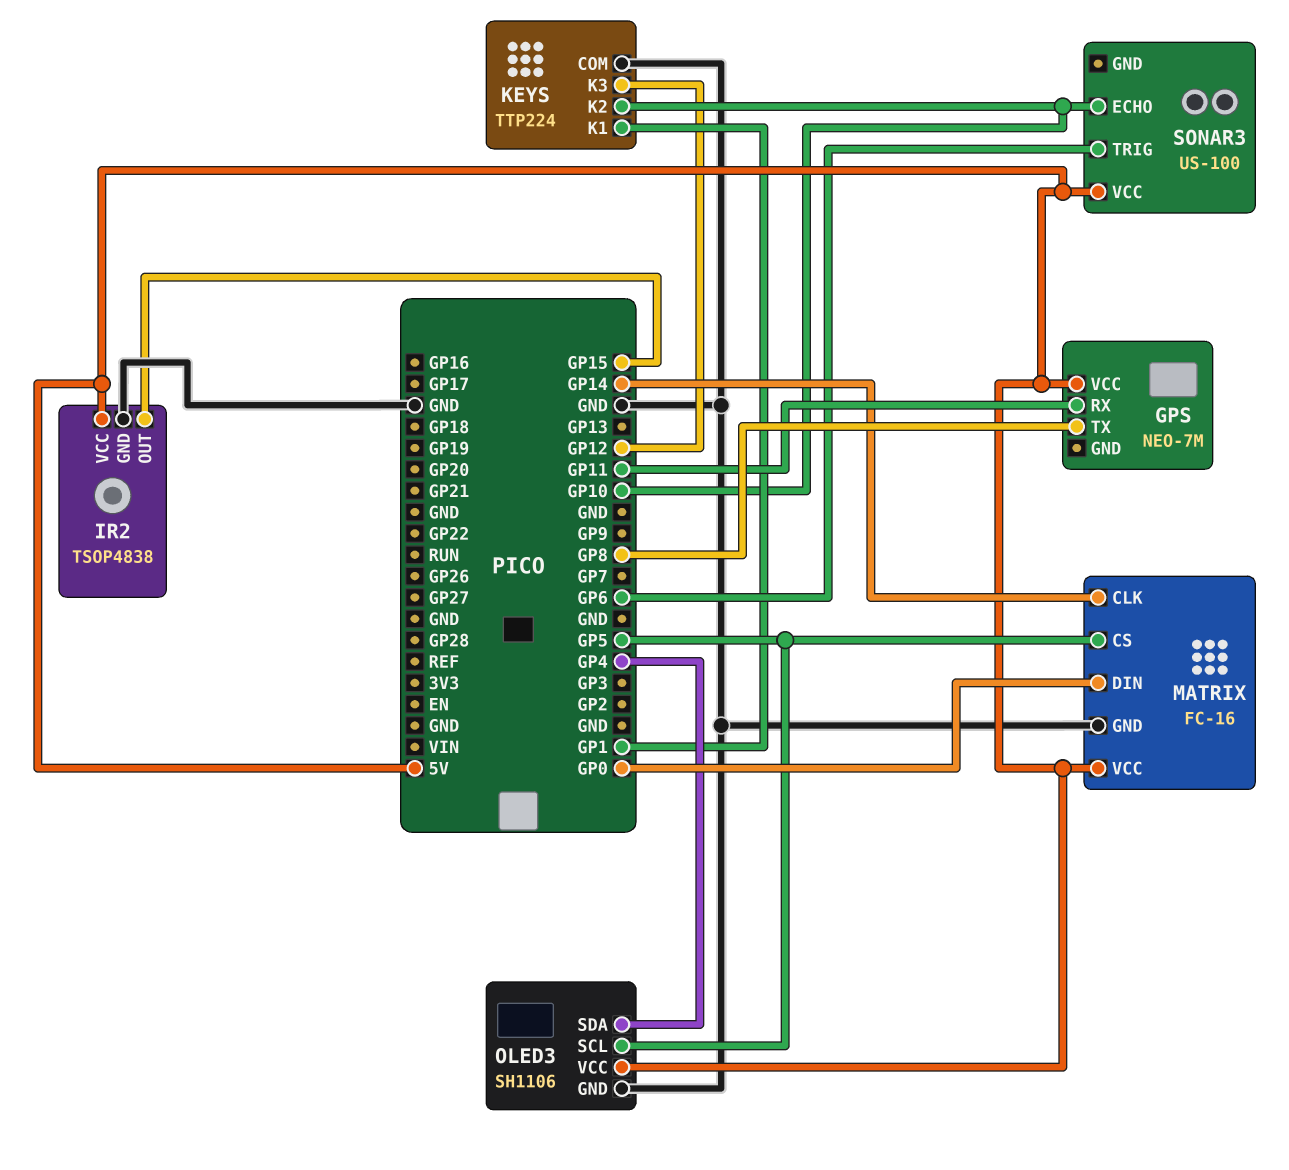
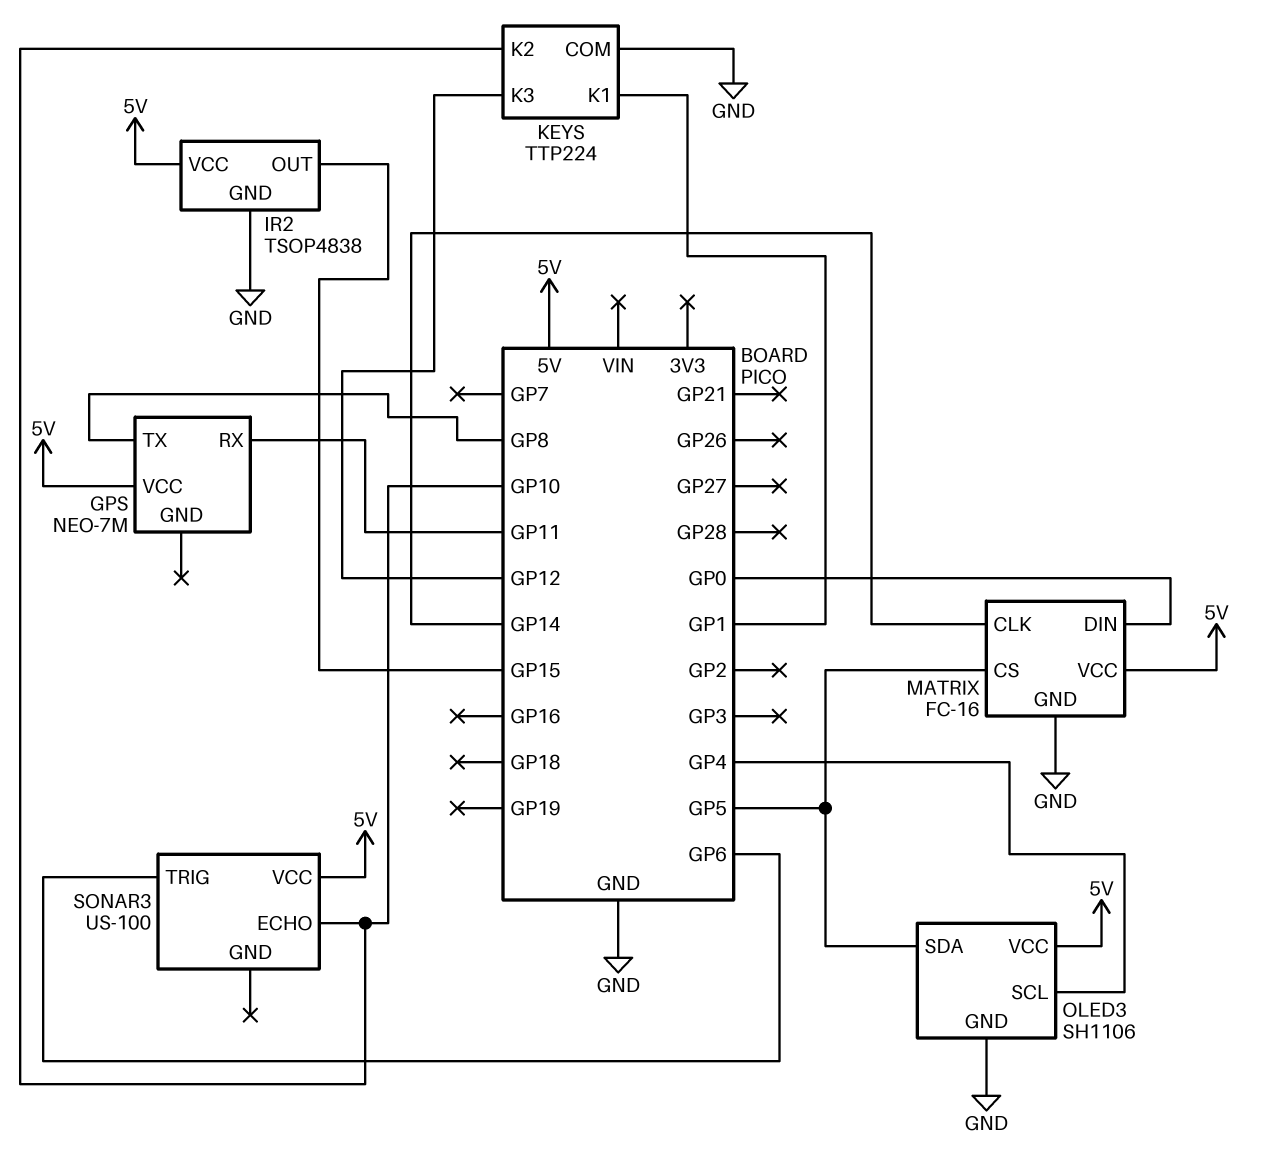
OLED3 pin SCL: GP5 -> GP4
OLED3 pin SDA: GP4 -> GP5

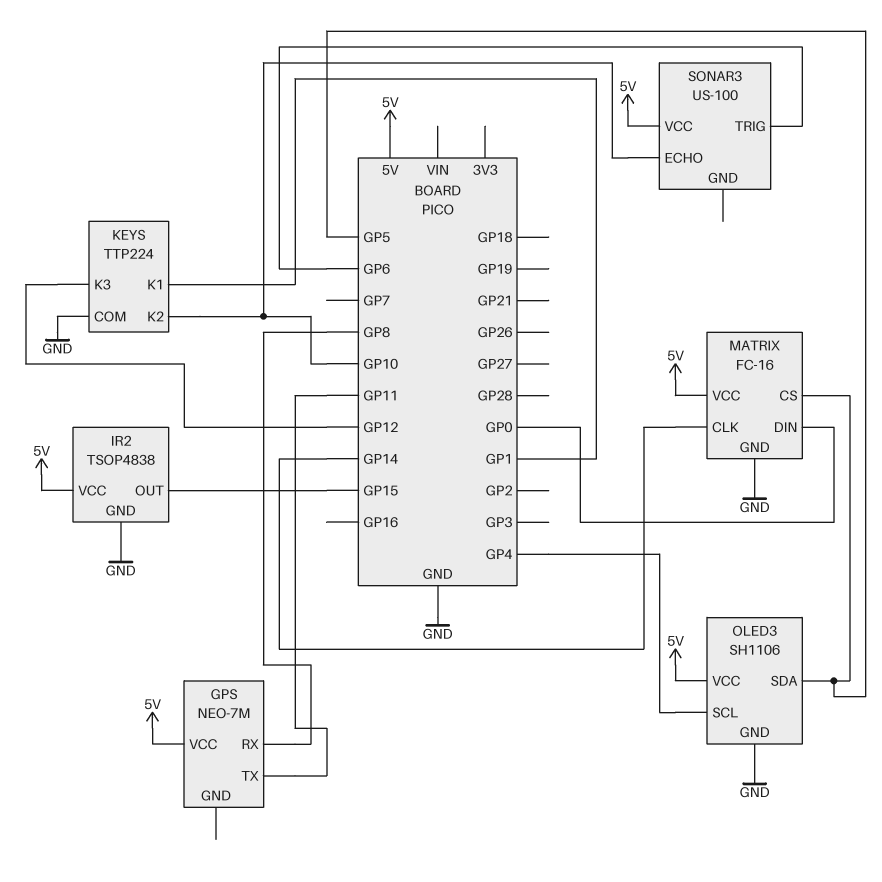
GPS pin RX: GP11 -> GP8
GPS pin TX: GP8 -> GP11

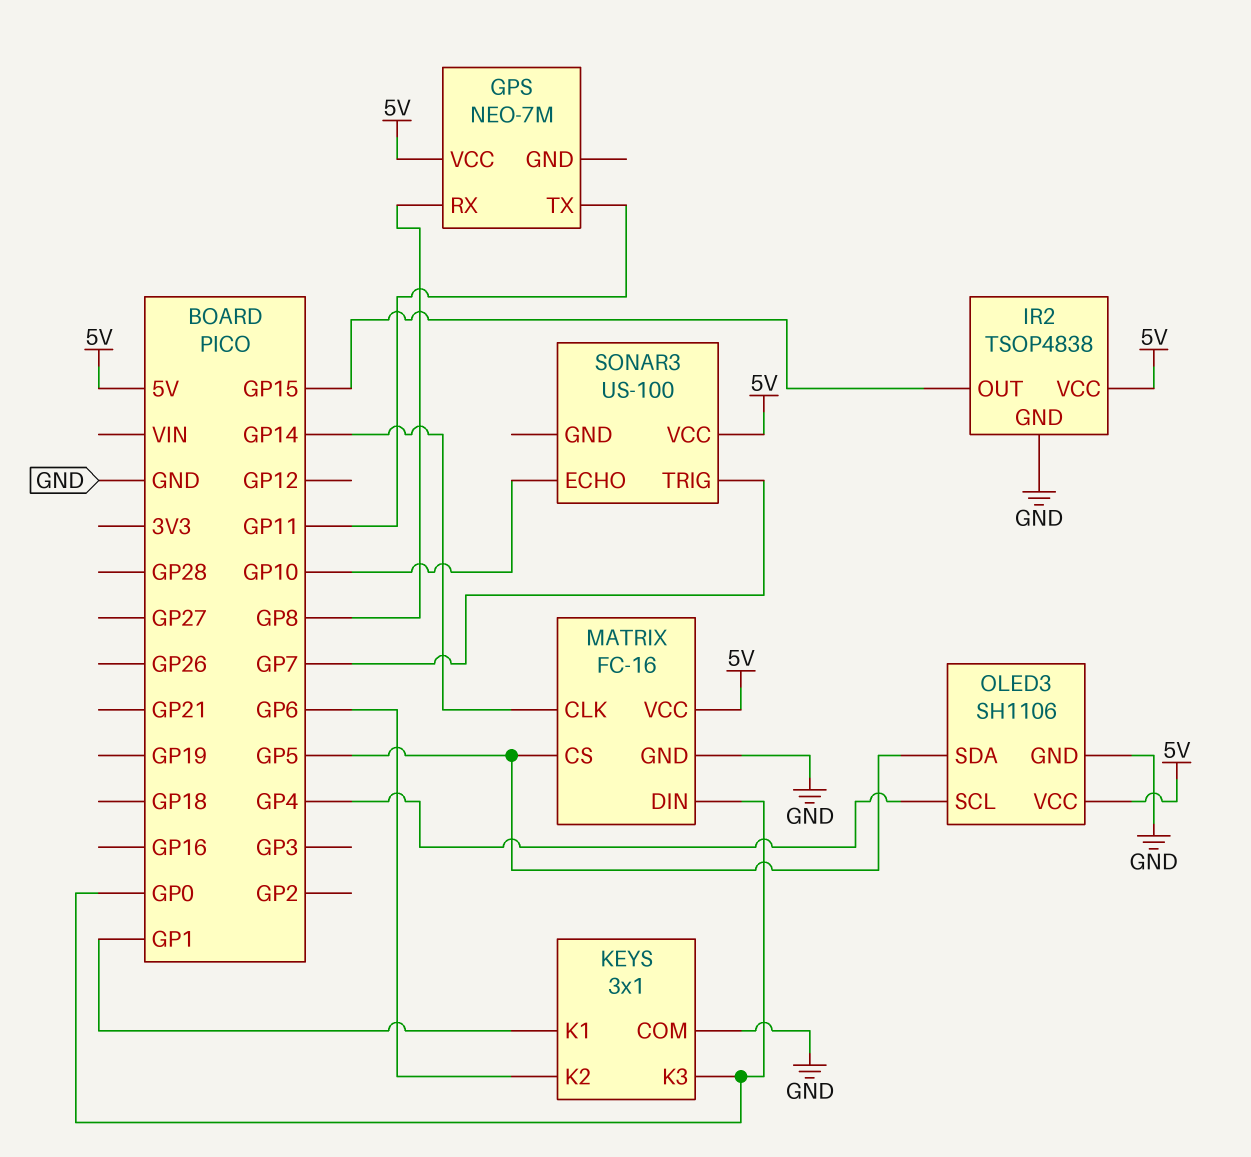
KEYS: TTP224 -> 3x1
KEYS pin K2: GP10 -> GP6
KEYS pin K3: GP12 -> GP0
SONAR3 pin TRIG: GP6 -> GP7

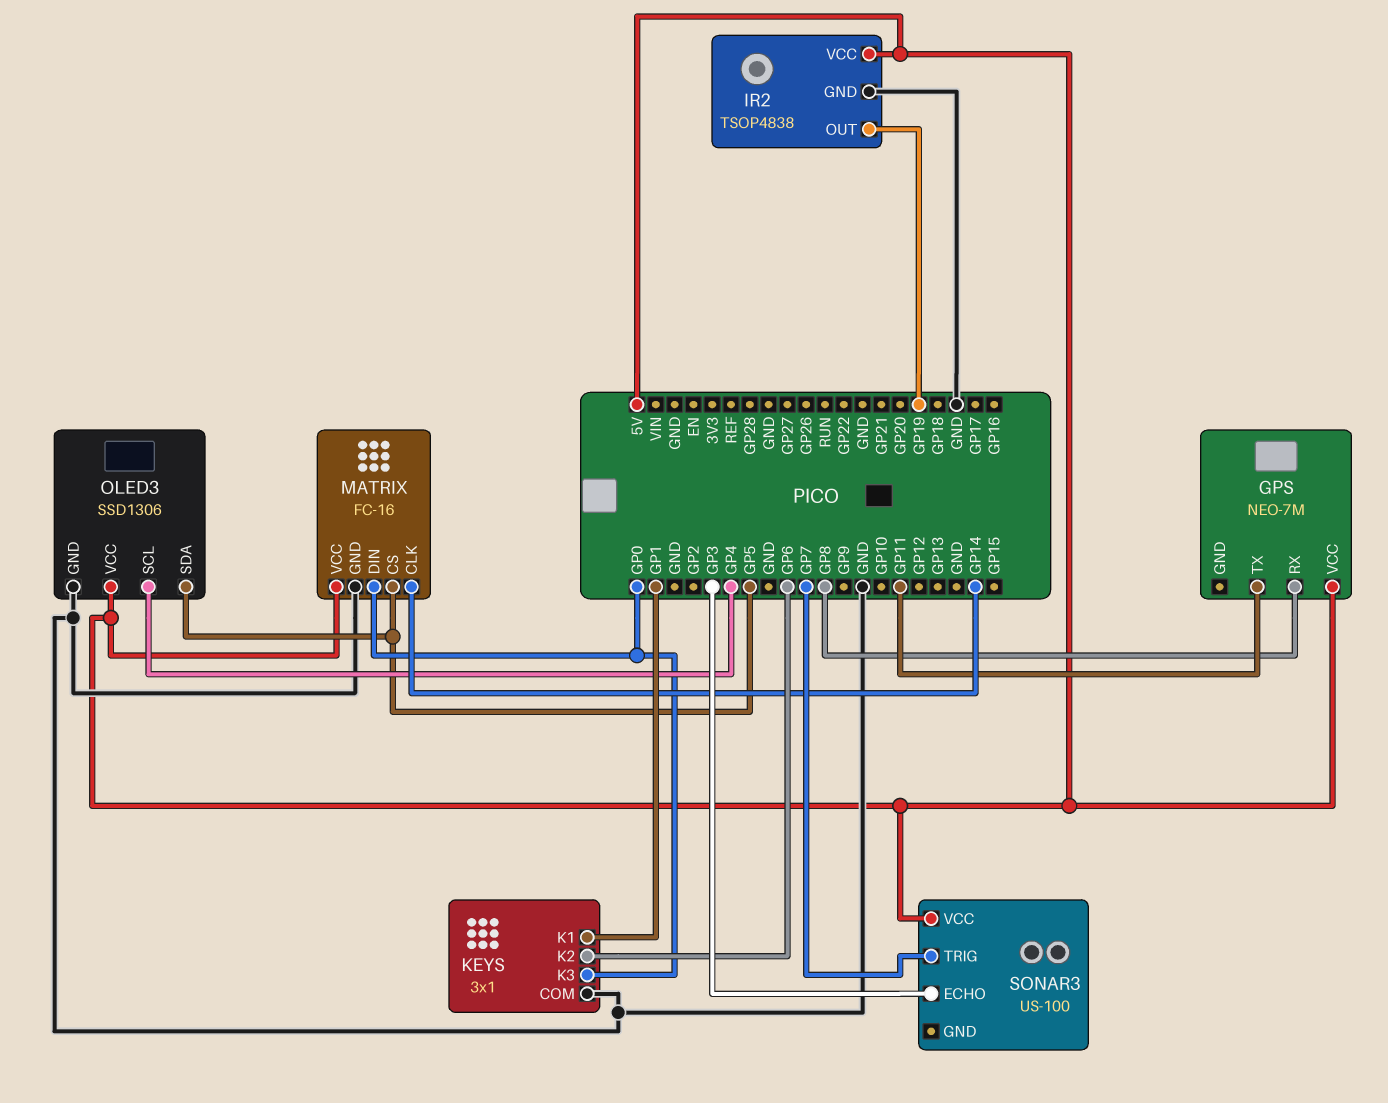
IR2 pin OUT: GP15 -> GP19
OLED3: SH1106 -> SSD1306
SONAR3 pin ECHO: GP10 -> GP3

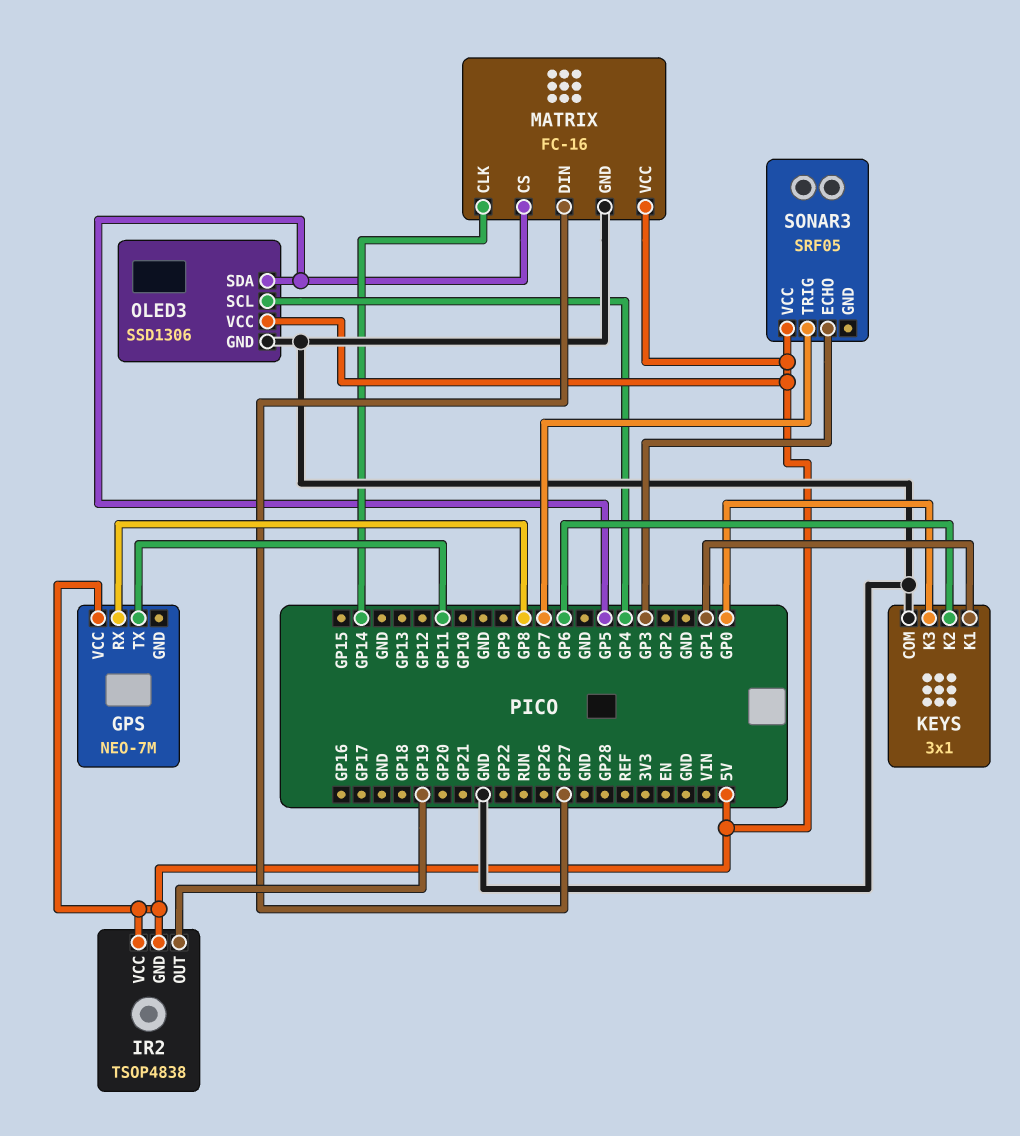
IR2 pin GND: GND -> 5V
MATRIX pin DIN: GP0 -> GP27
SONAR3: US-100 -> SRF05

